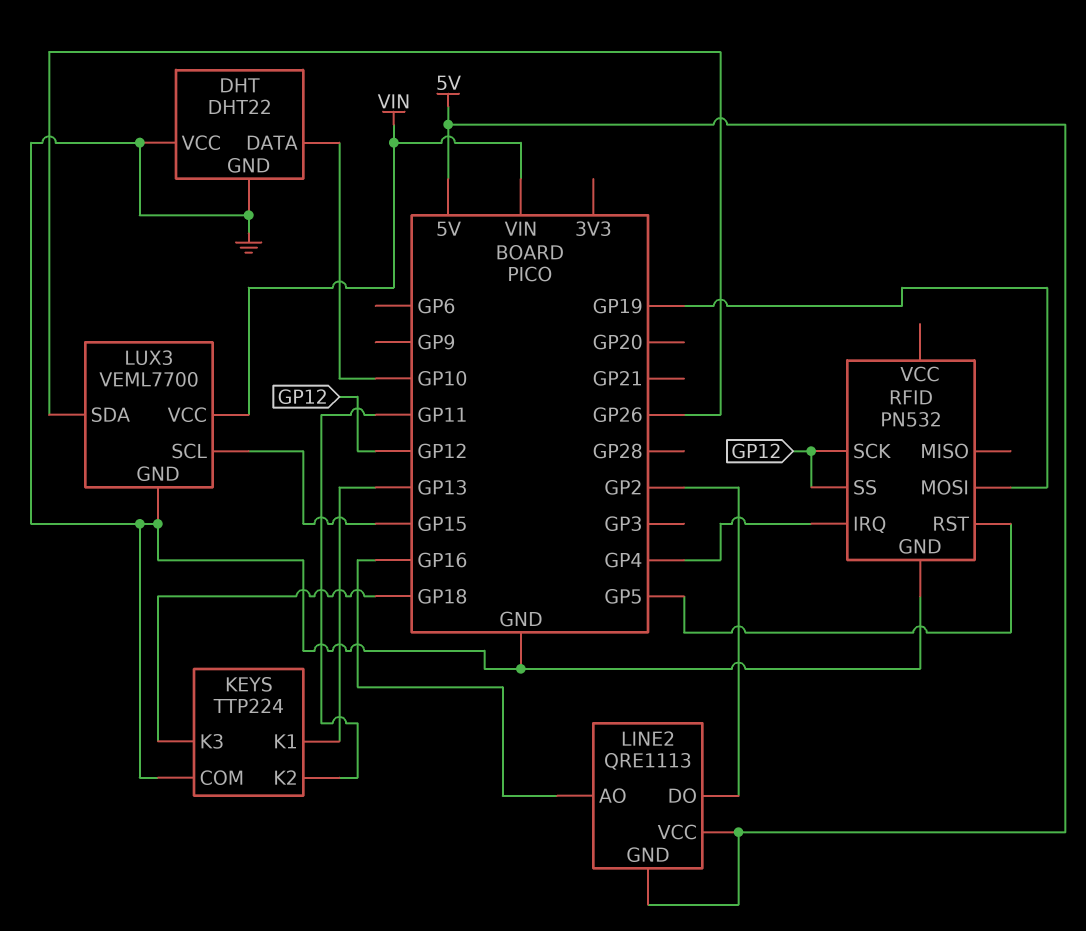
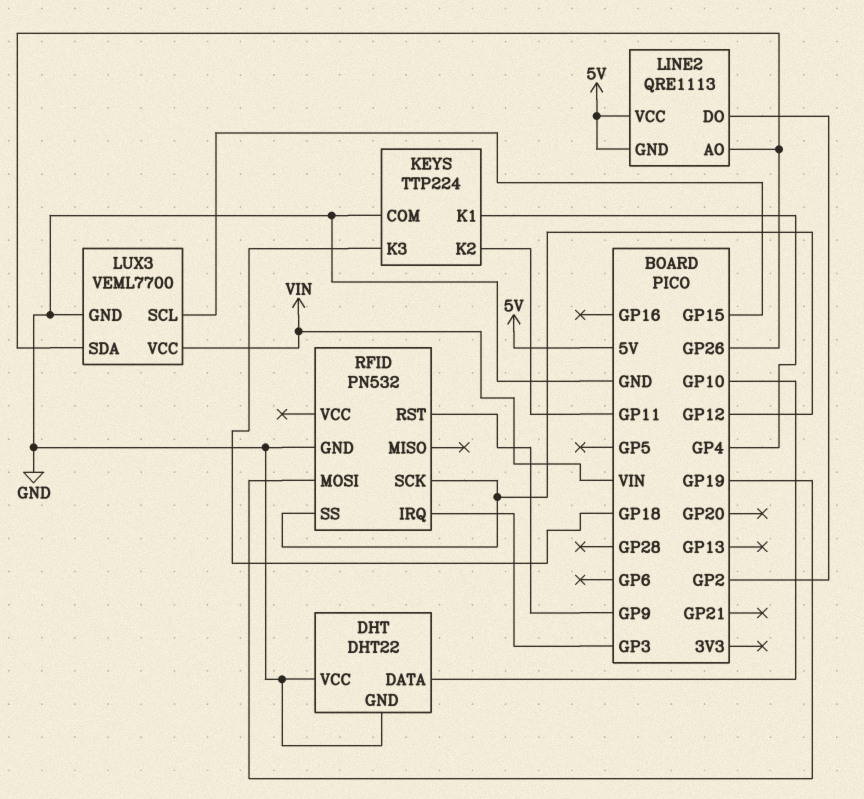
KEYS pin K1: GP13 -> GP4
LINE2 pin AO: GP16 -> GP26
RFID pin IRQ: GP4 -> GP3
RFID pin RST: GP5 -> GP9

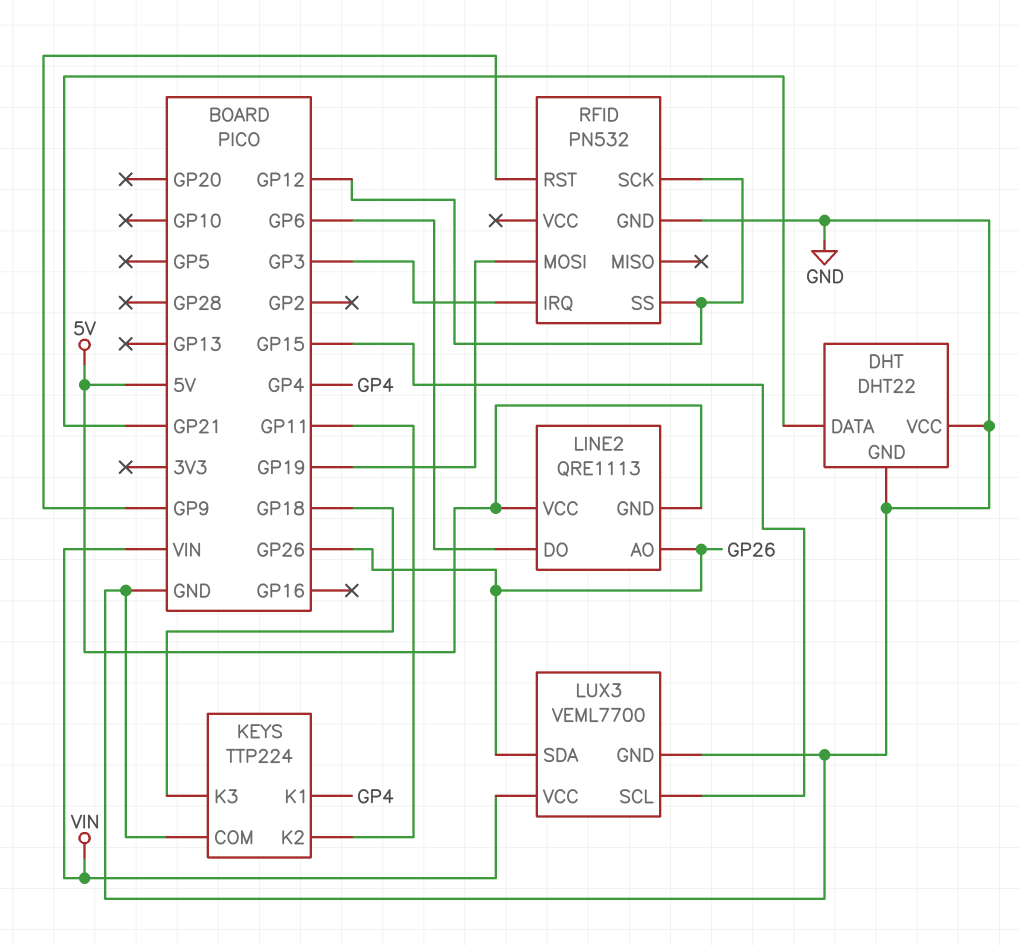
DHT pin DATA: GP10 -> GP21
LINE2 pin DO: GP2 -> GP6

